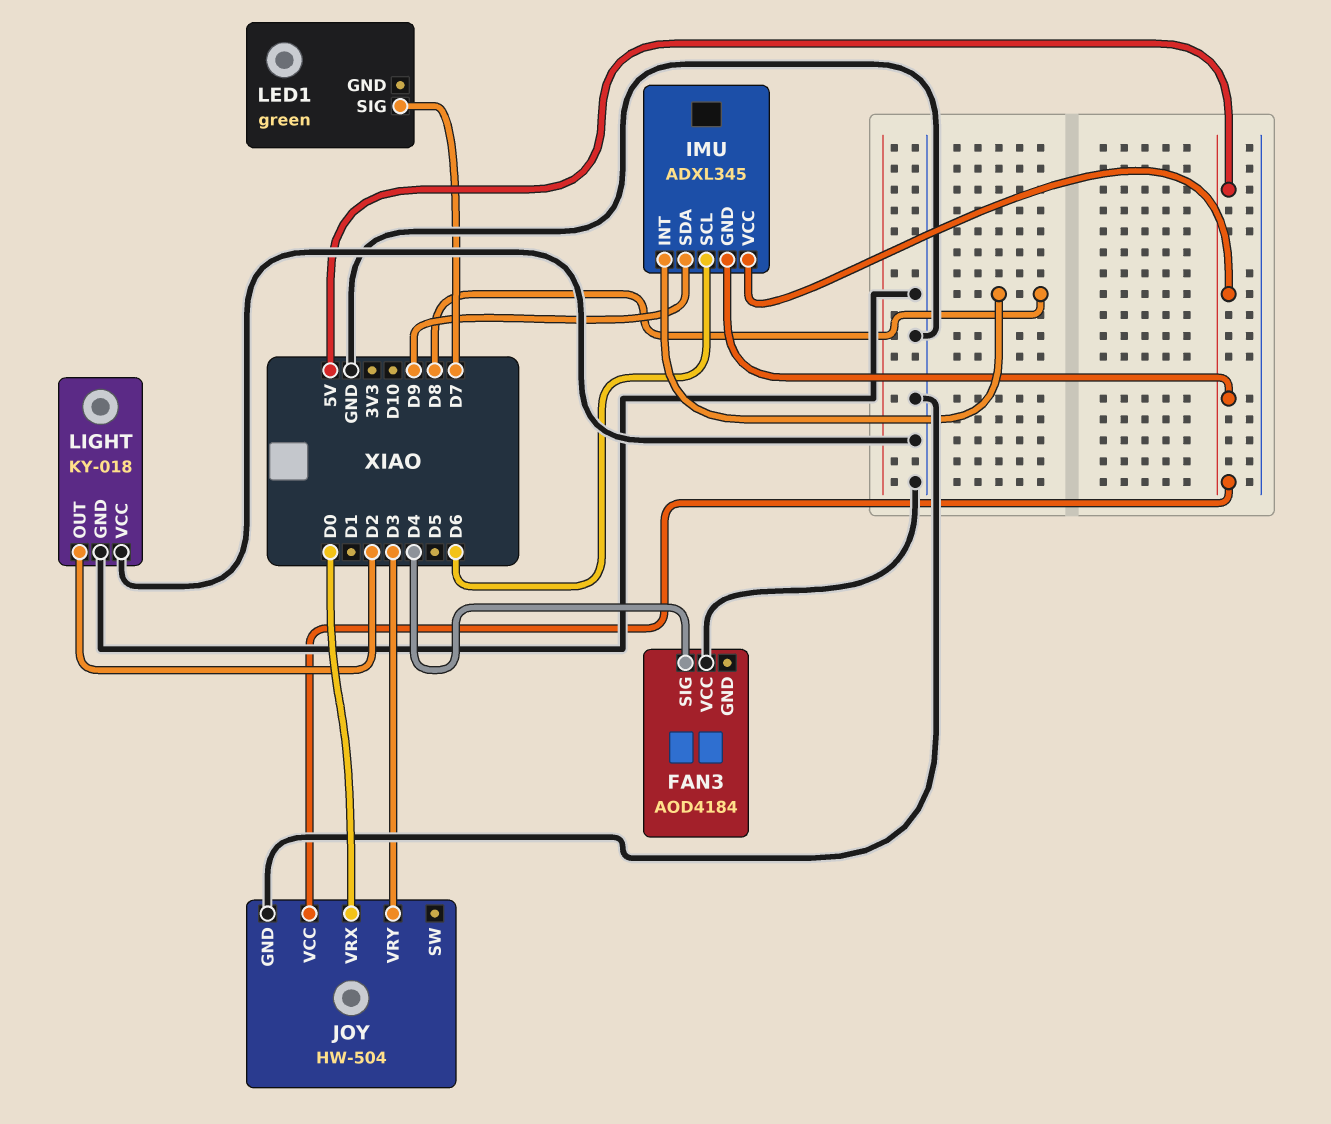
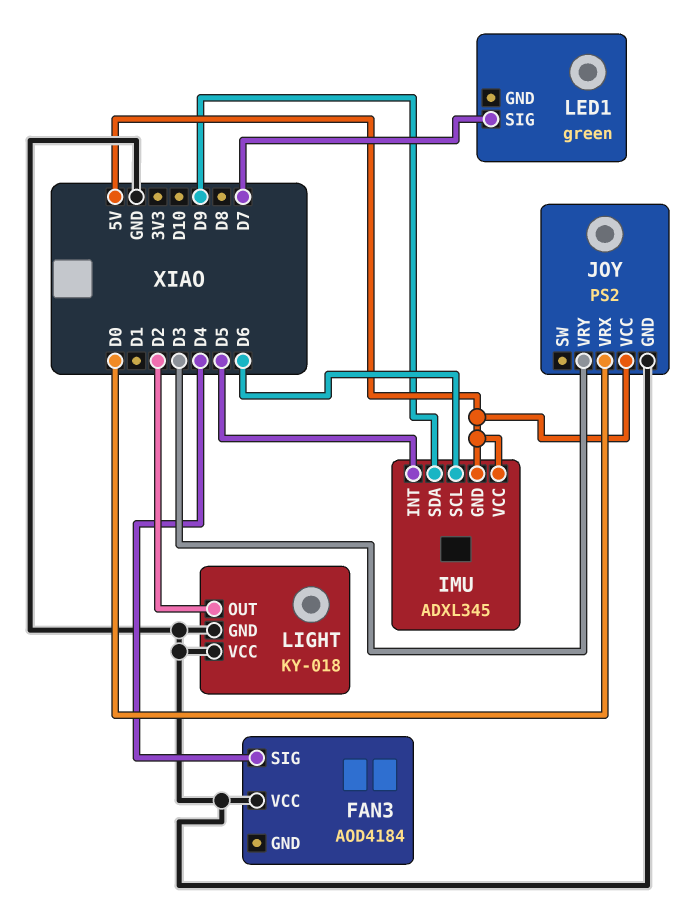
IMU pin INT: D8 -> D5
JOY: HW-504 -> PS2

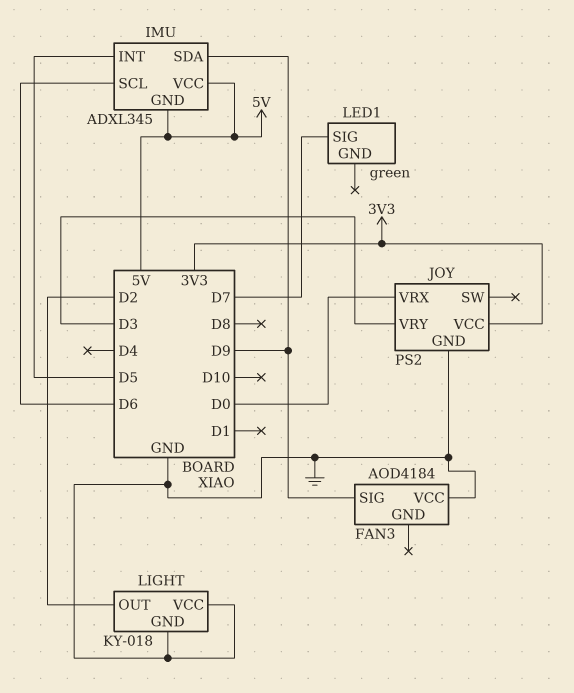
FAN3 pin SIG: D4 -> D9
JOY pin VCC: 5V -> 3V3

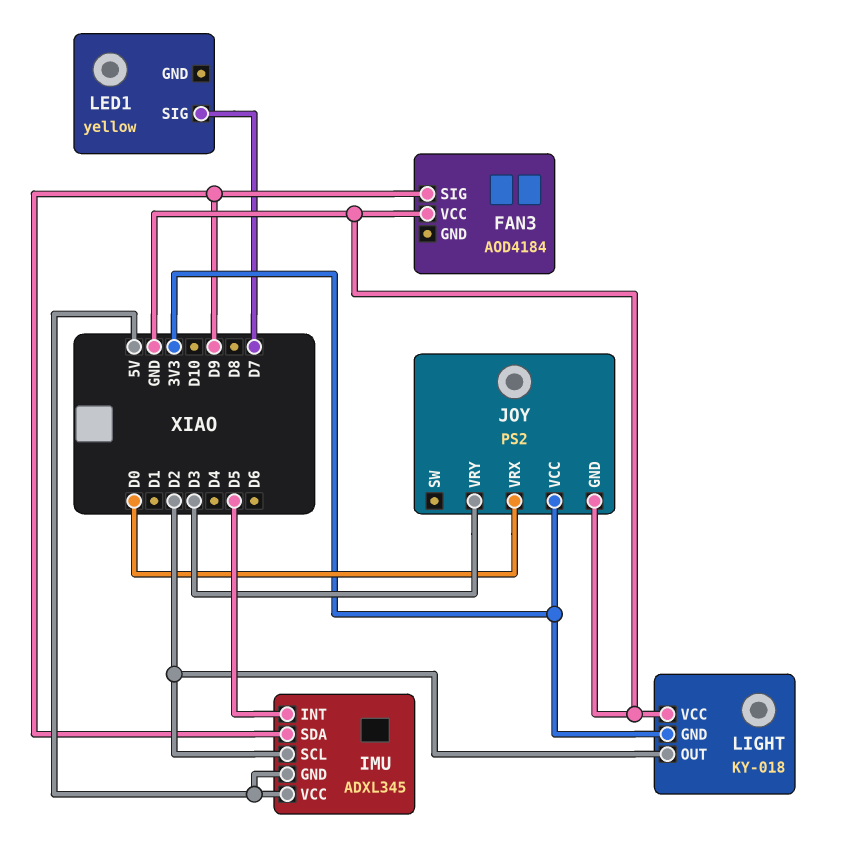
IMU pin SCL: D6 -> D2
LED1: green -> yellow
LIGHT pin GND: GND -> 3V3

